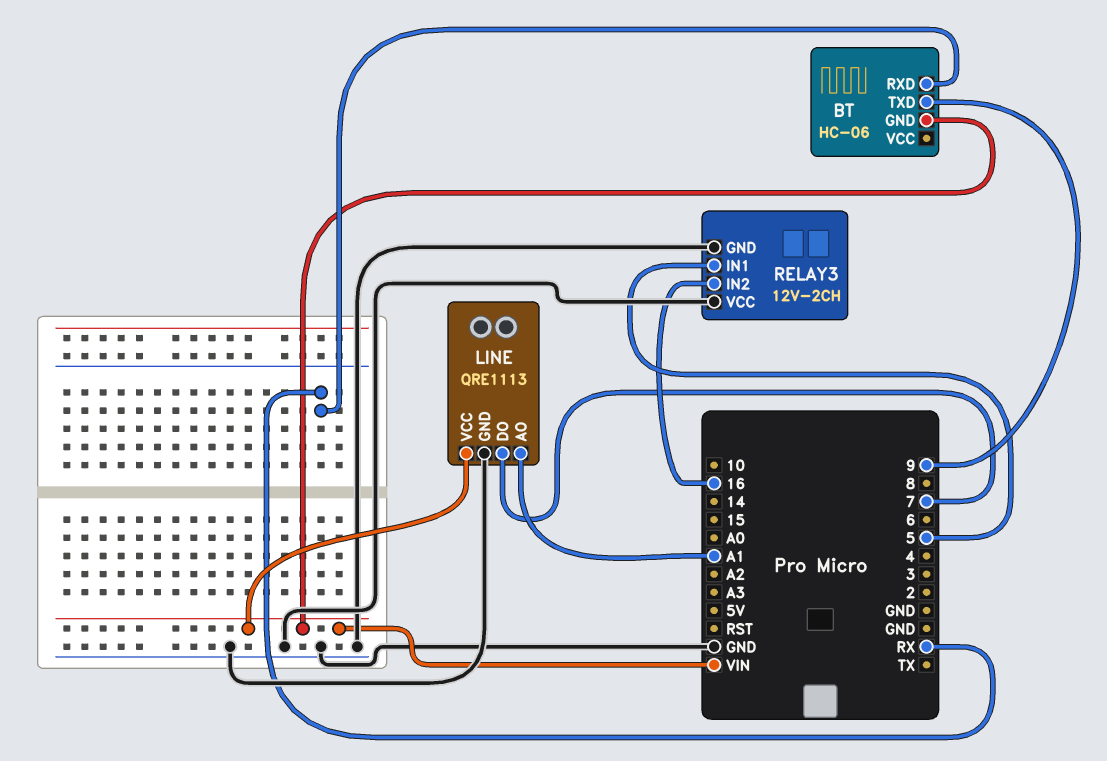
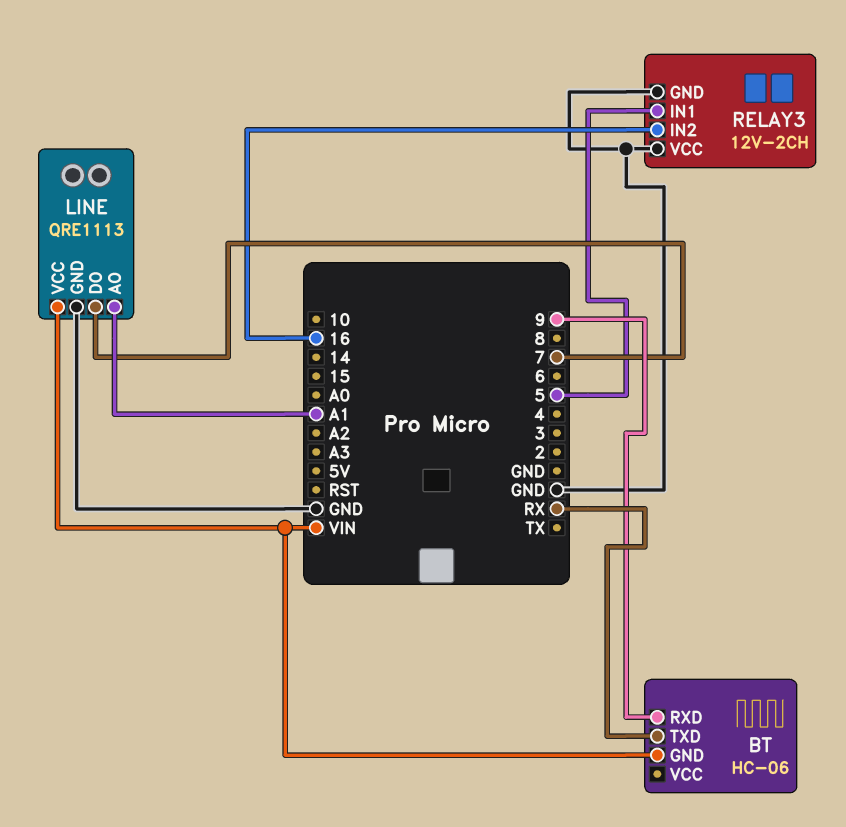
BT pin RXD: RX -> 9
BT pin TXD: 9 -> RX

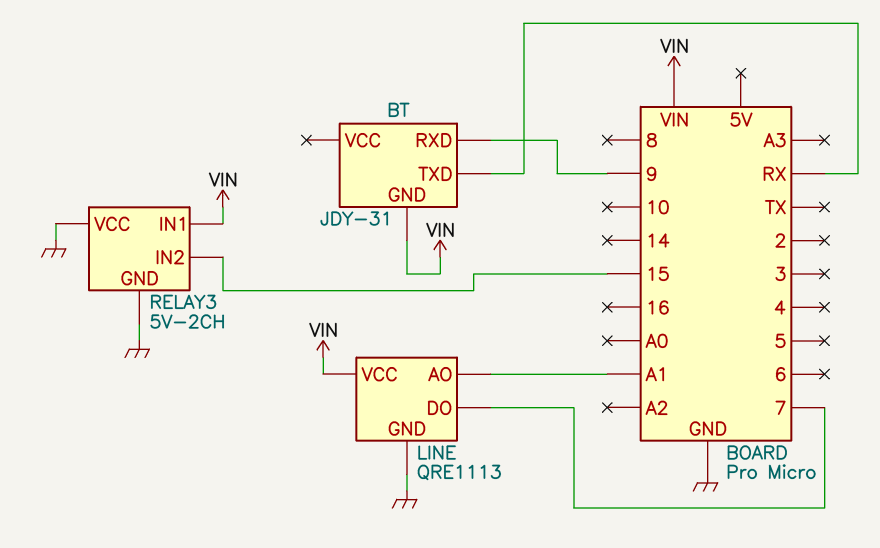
BT: HC-06 -> JDY-31
RELAY3: 12V-2CH -> 5V-2CH
RELAY3 pin IN1: 5 -> VIN
RELAY3 pin IN2: 16 -> 15

